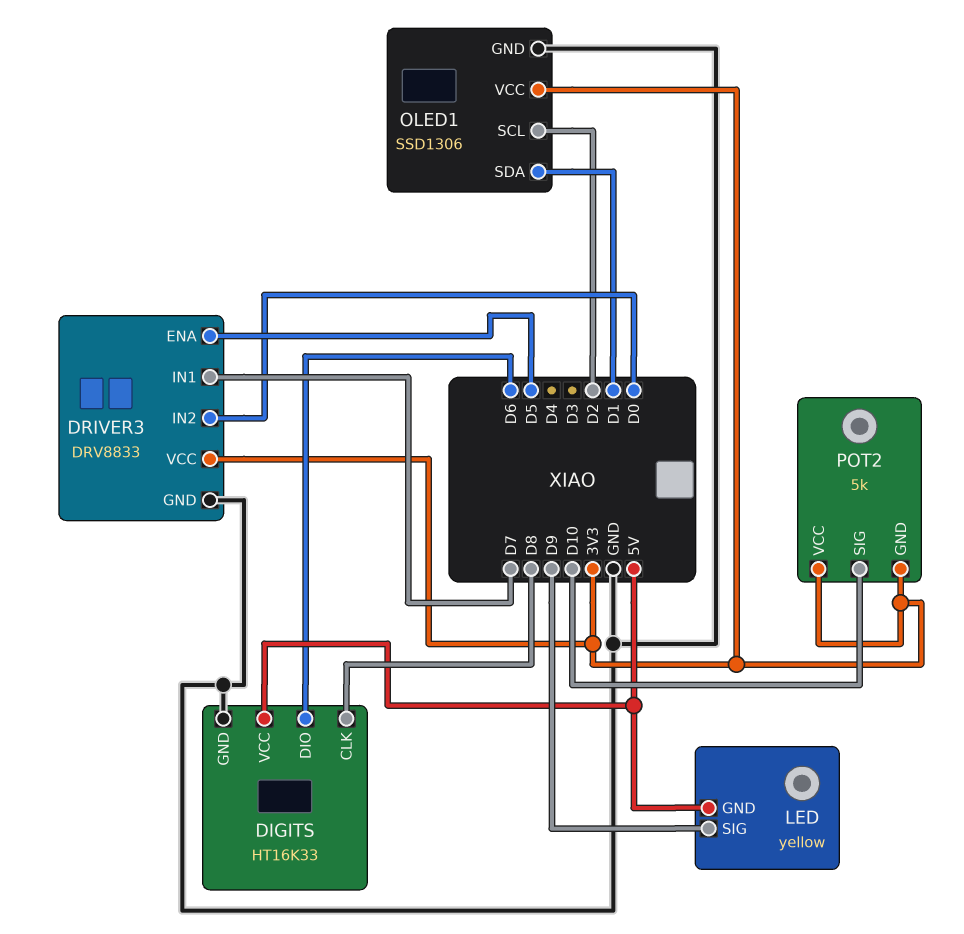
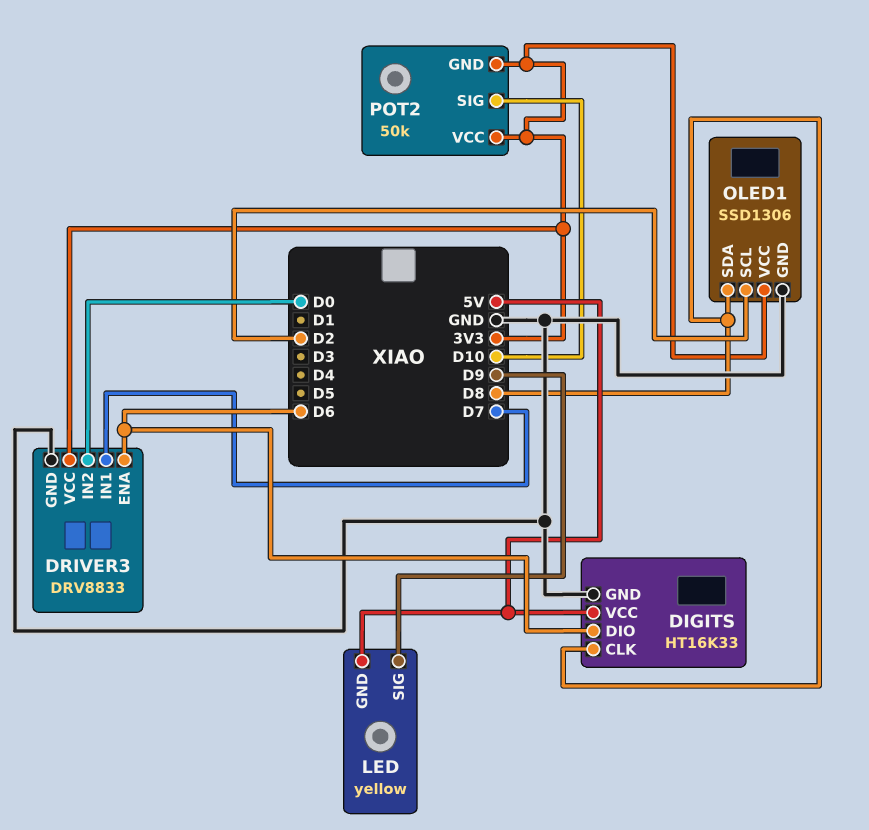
DRIVER3 pin ENA: D5 -> D6
OLED1 pin SDA: D1 -> D8
POT2: 5k -> 50k

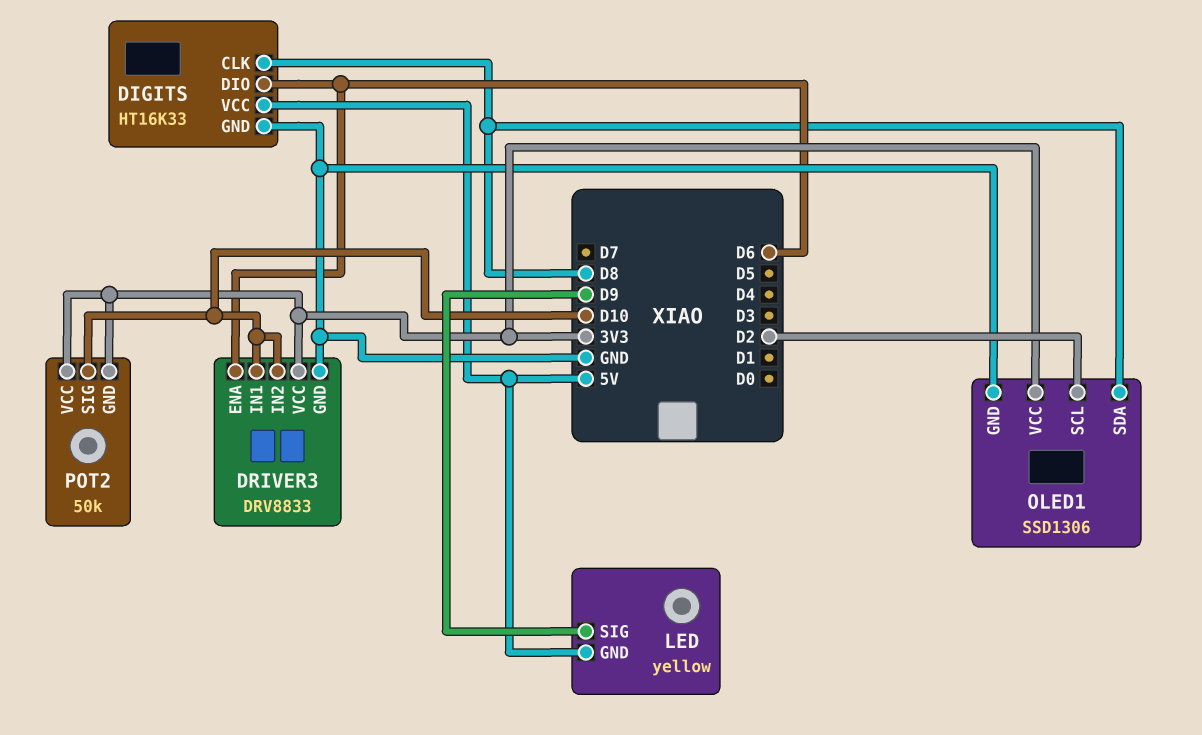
DRIVER3 pin IN1: D7 -> D10
DRIVER3 pin IN2: D0 -> D10

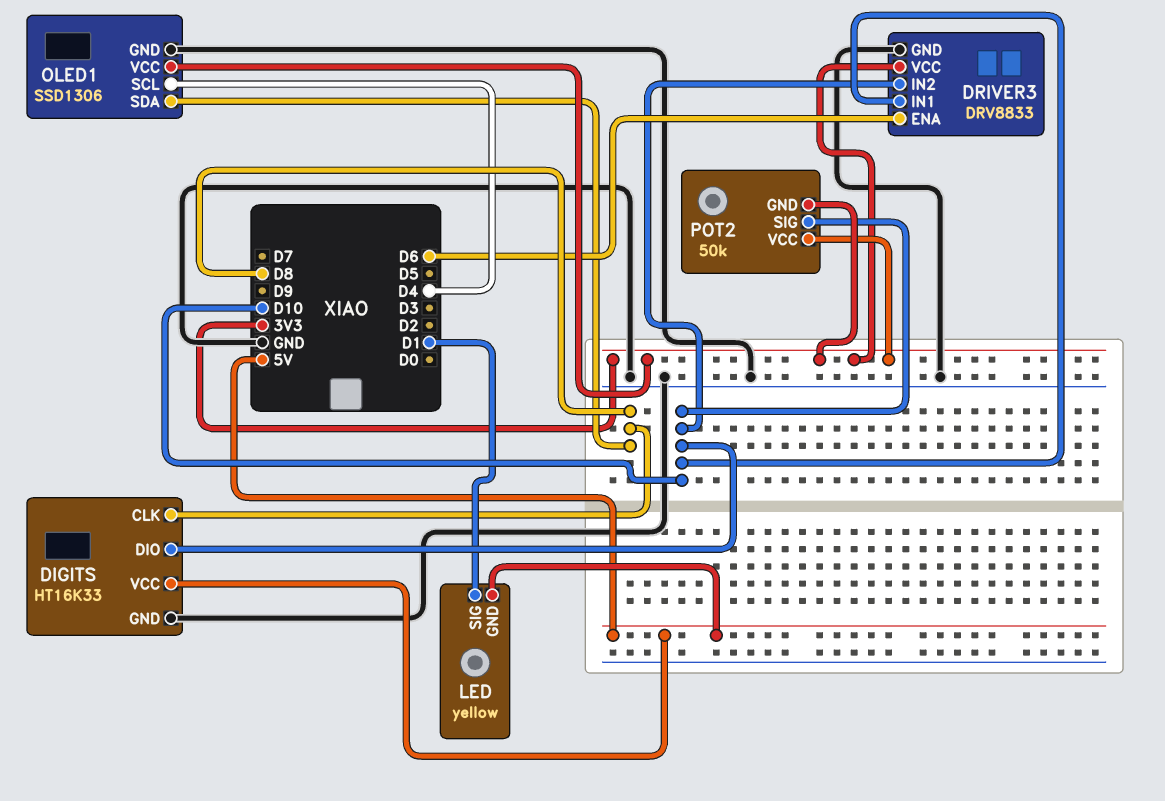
DIGITS pin DIO: D6 -> D10
LED pin SIG: D9 -> D1
OLED1 pin SCL: D2 -> D4

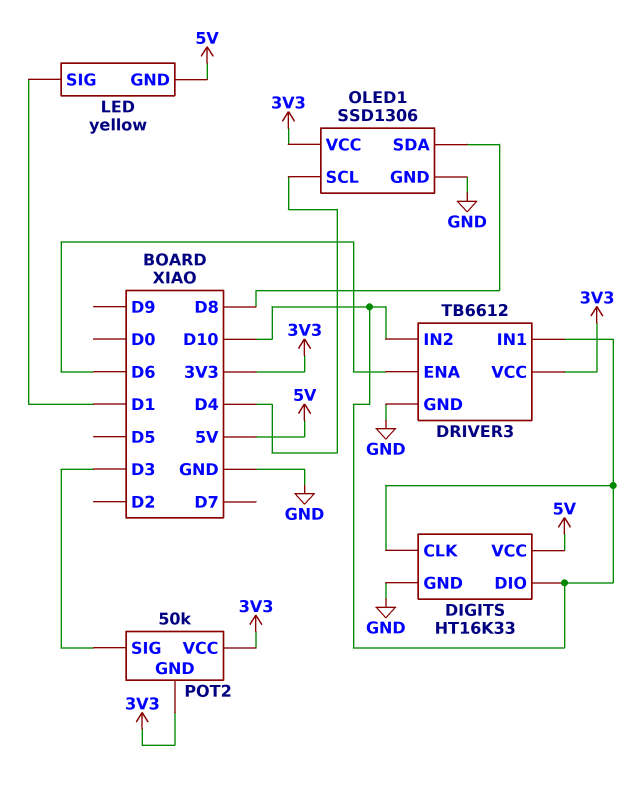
DIGITS pin CLK: D8 -> D10
DRIVER3: DRV8833 -> TB6612
POT2 pin SIG: D10 -> D3

